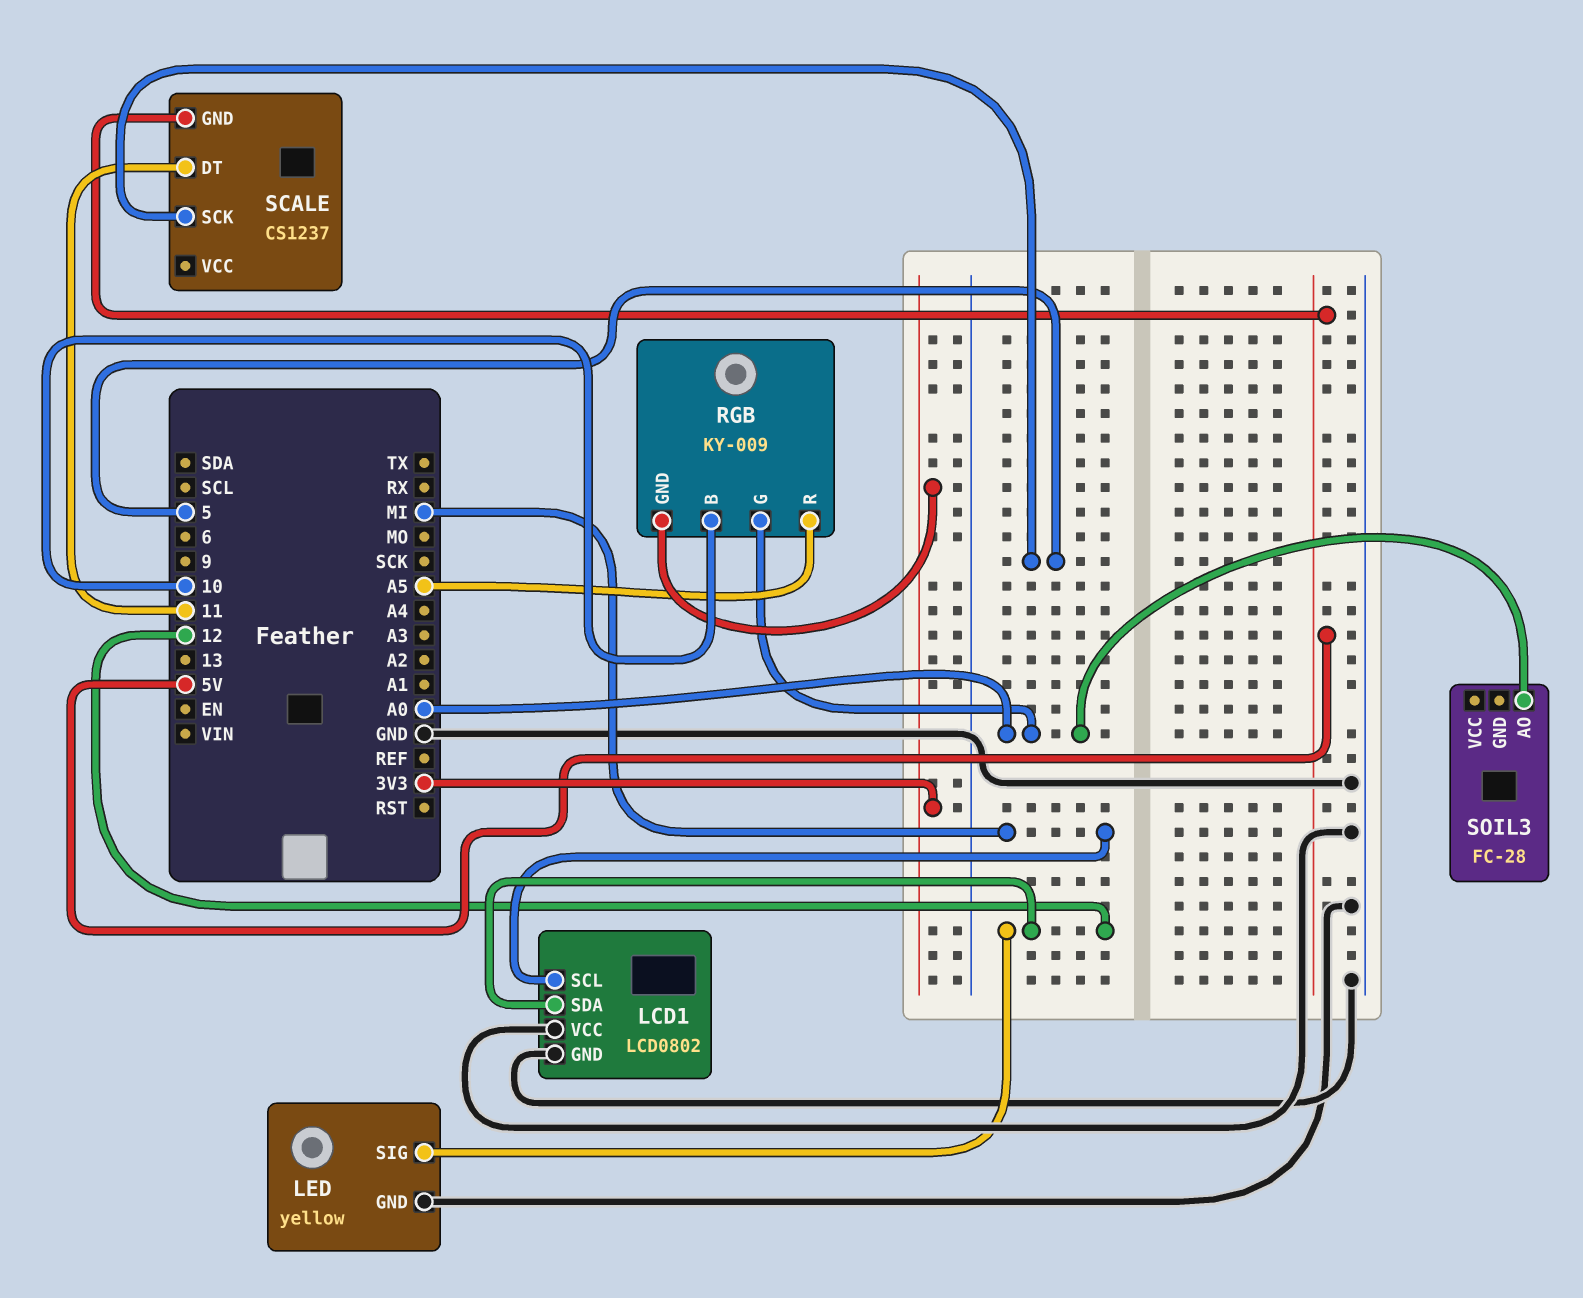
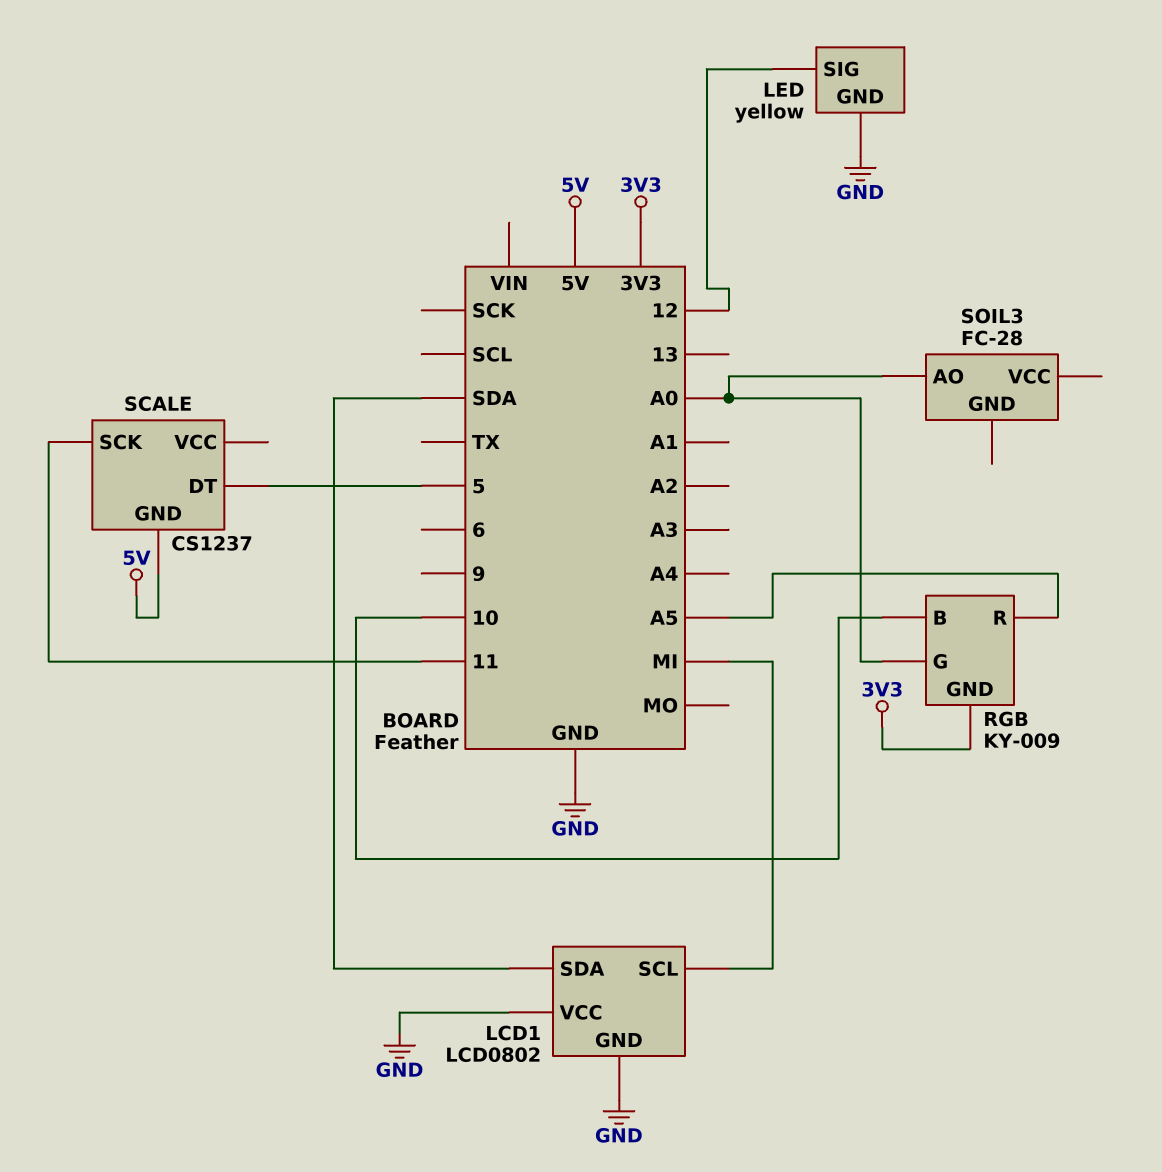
LCD1 pin SDA: 12 -> SDA
SCALE pin DT: 11 -> 5
SCALE pin SCK: 5 -> 11

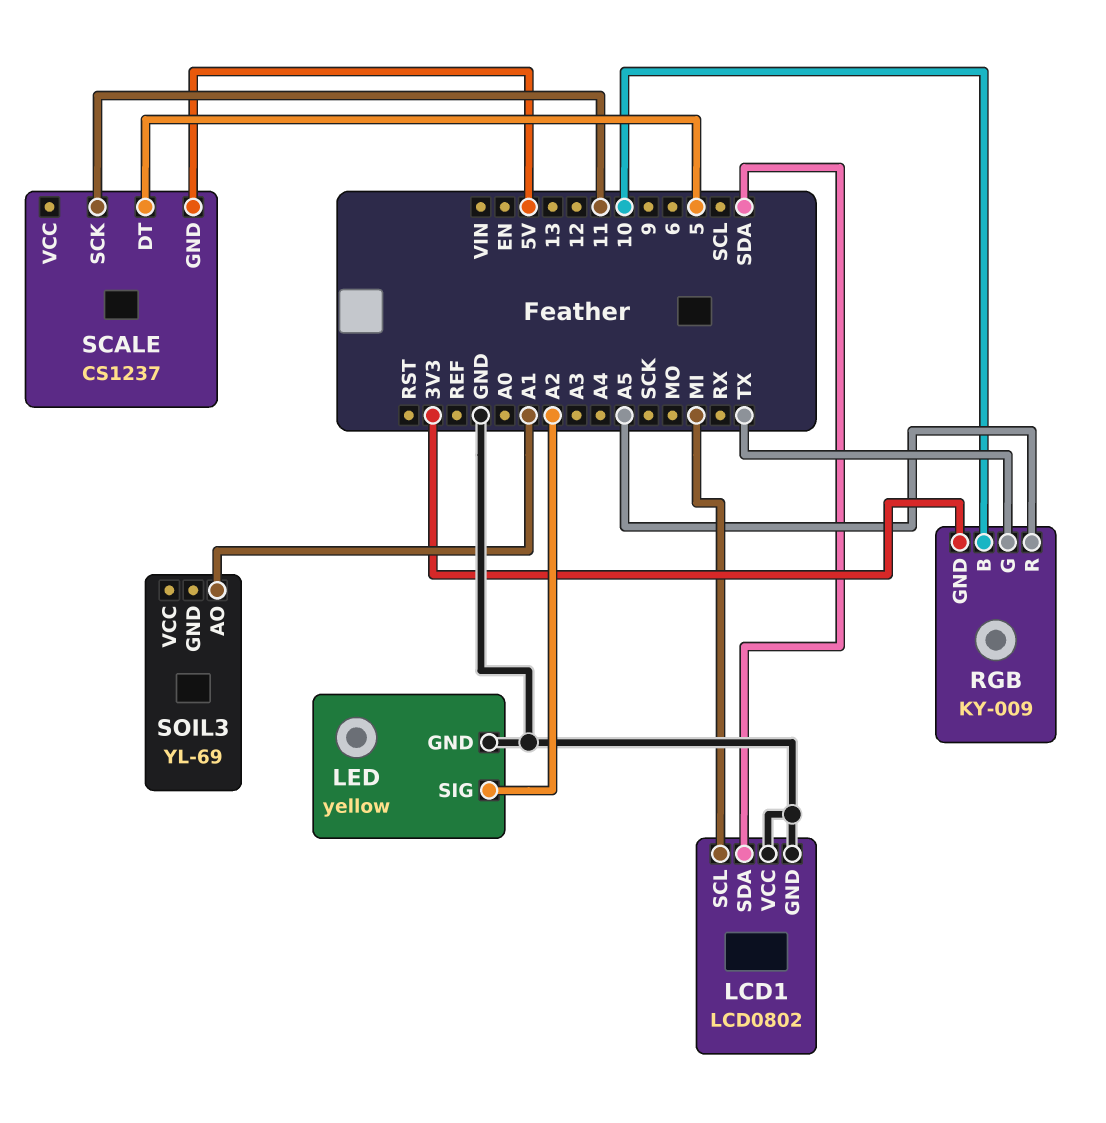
LED pin SIG: 12 -> A2
RGB pin G: A0 -> TX
SOIL3: FC-28 -> YL-69
SOIL3 pin AO: A0 -> A1

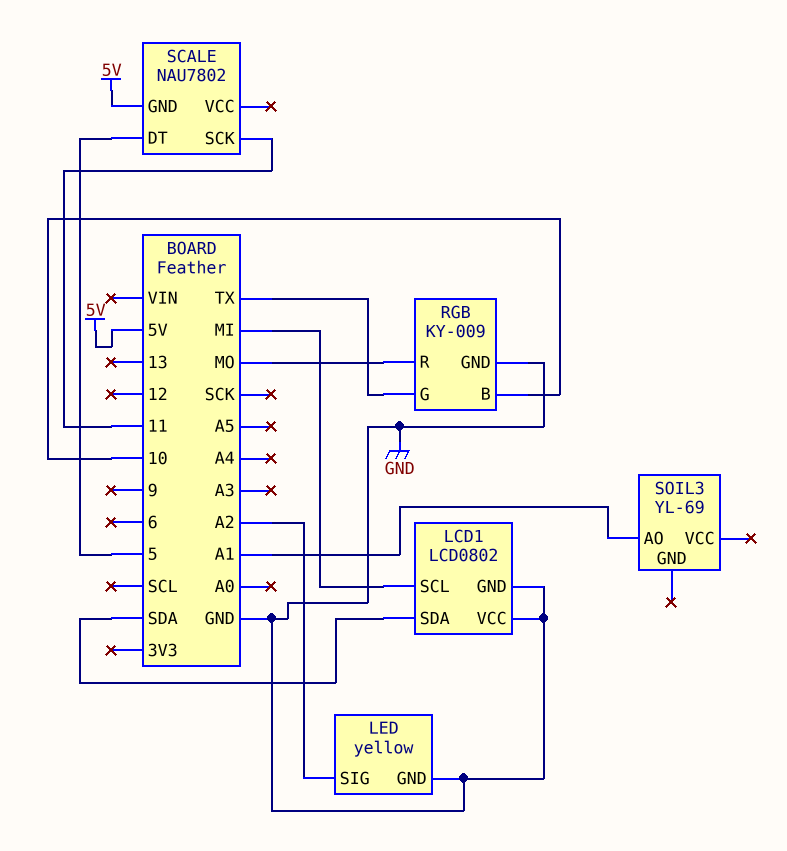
RGB pin GND: 3V3 -> GND
RGB pin R: A5 -> MO
SCALE: CS1237 -> NAU7802

